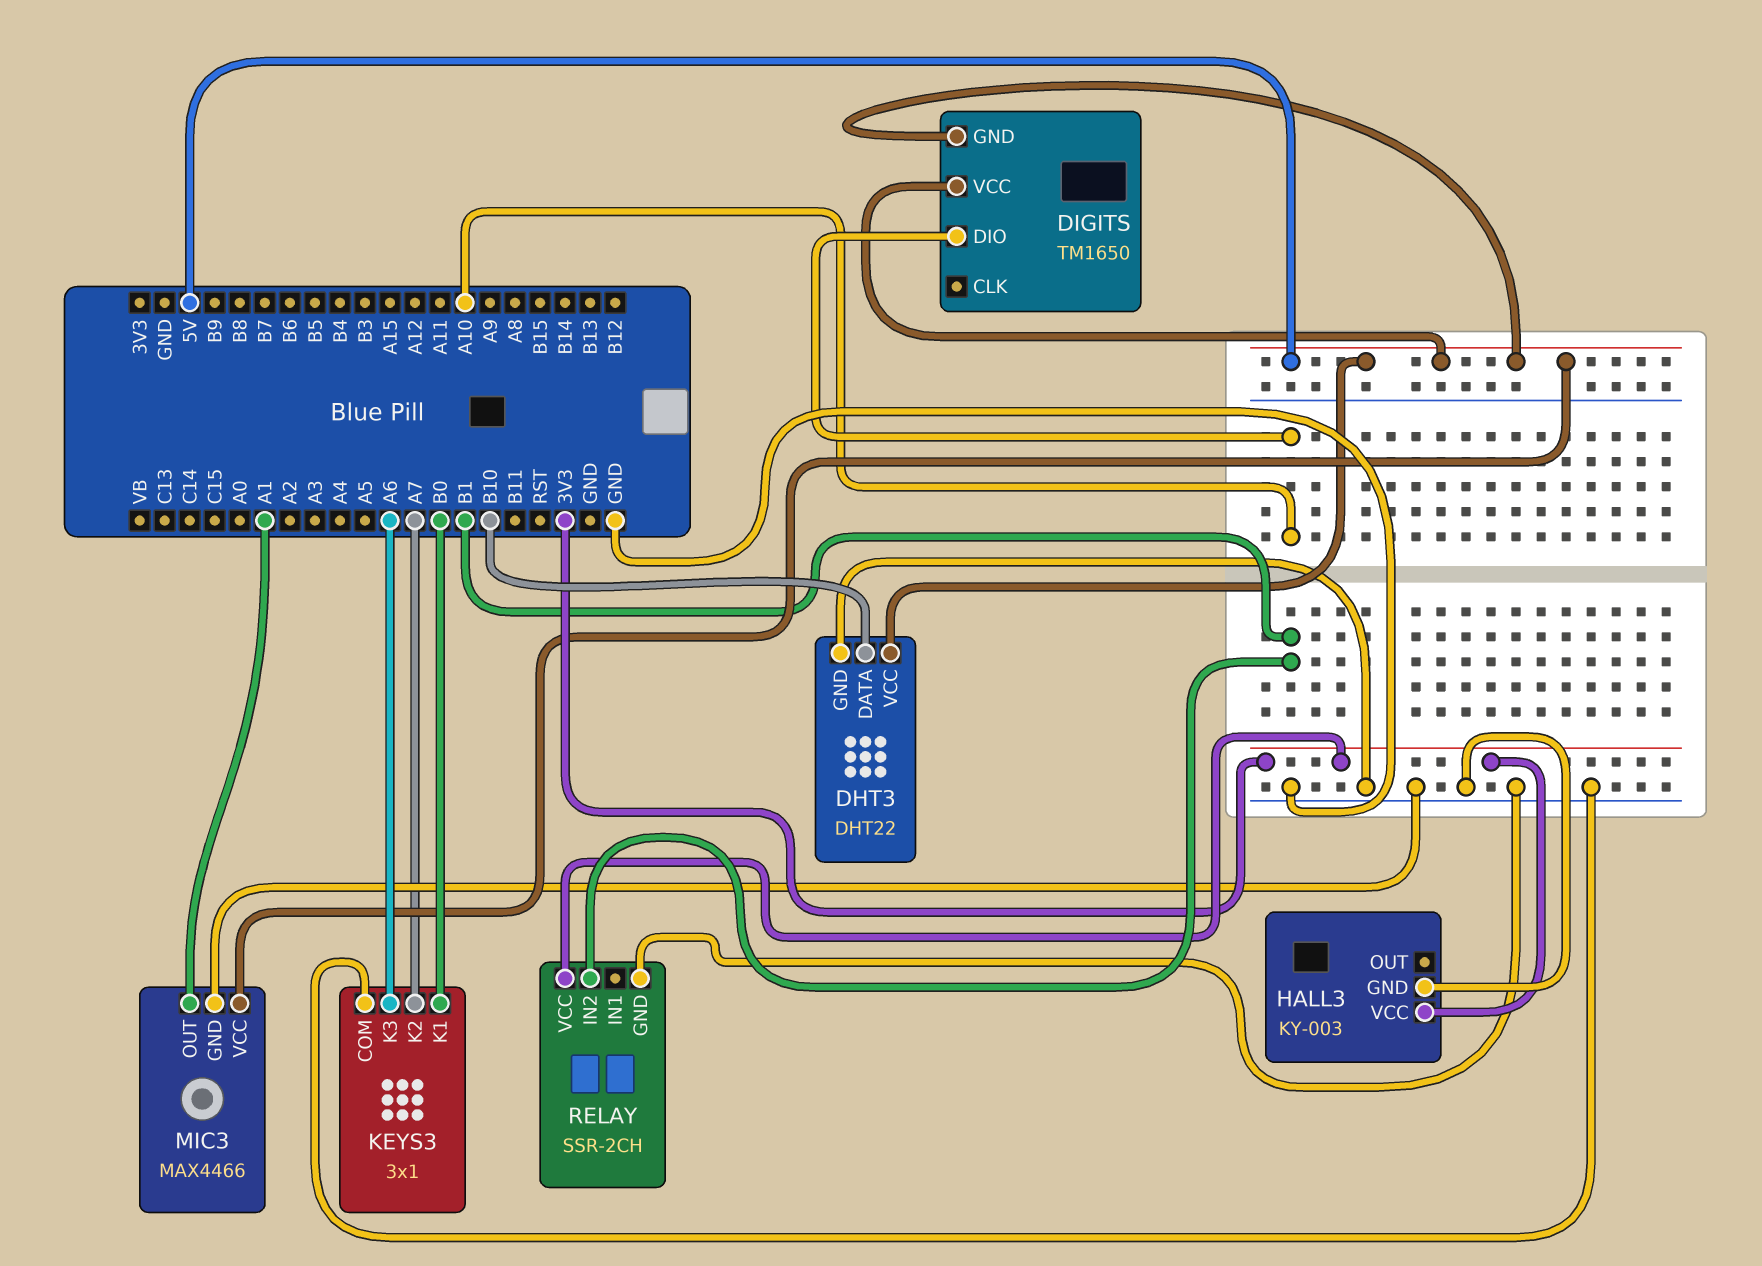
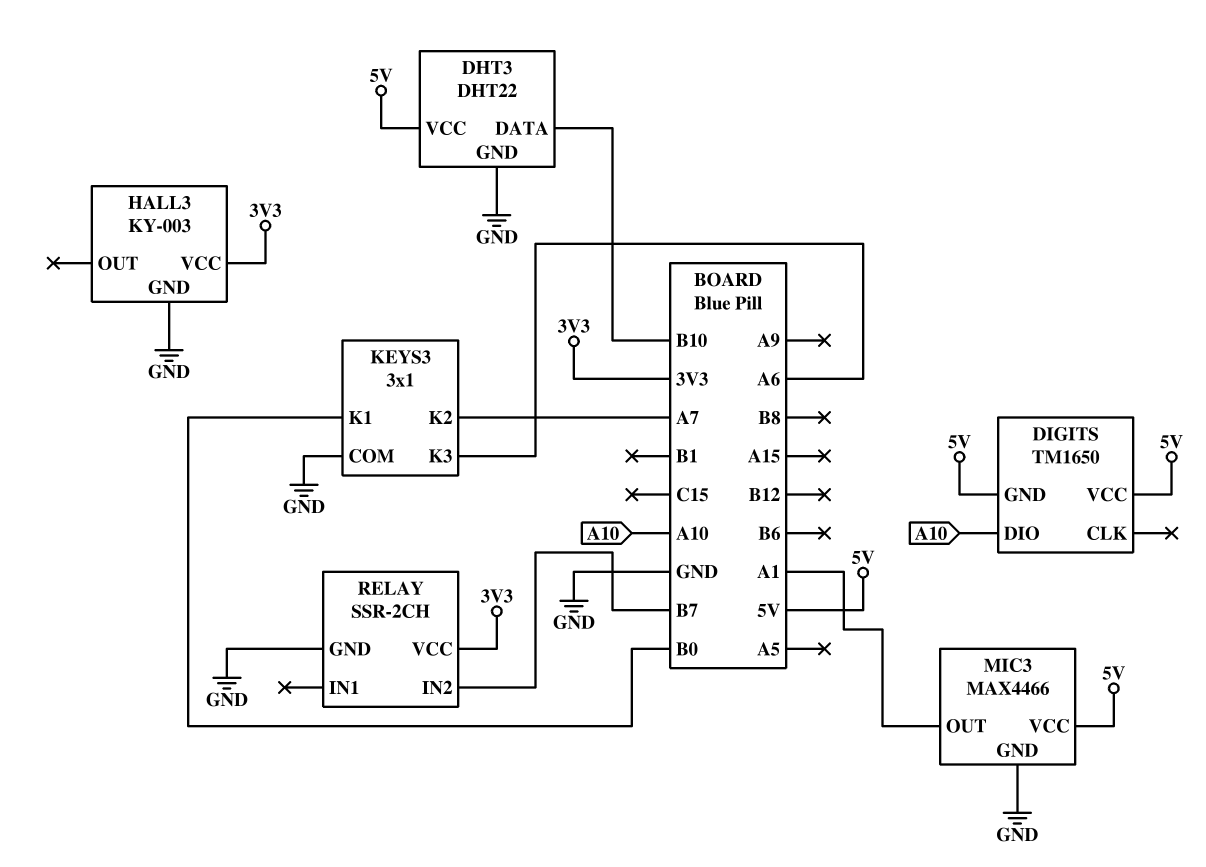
RELAY pin IN2: B1 -> B7

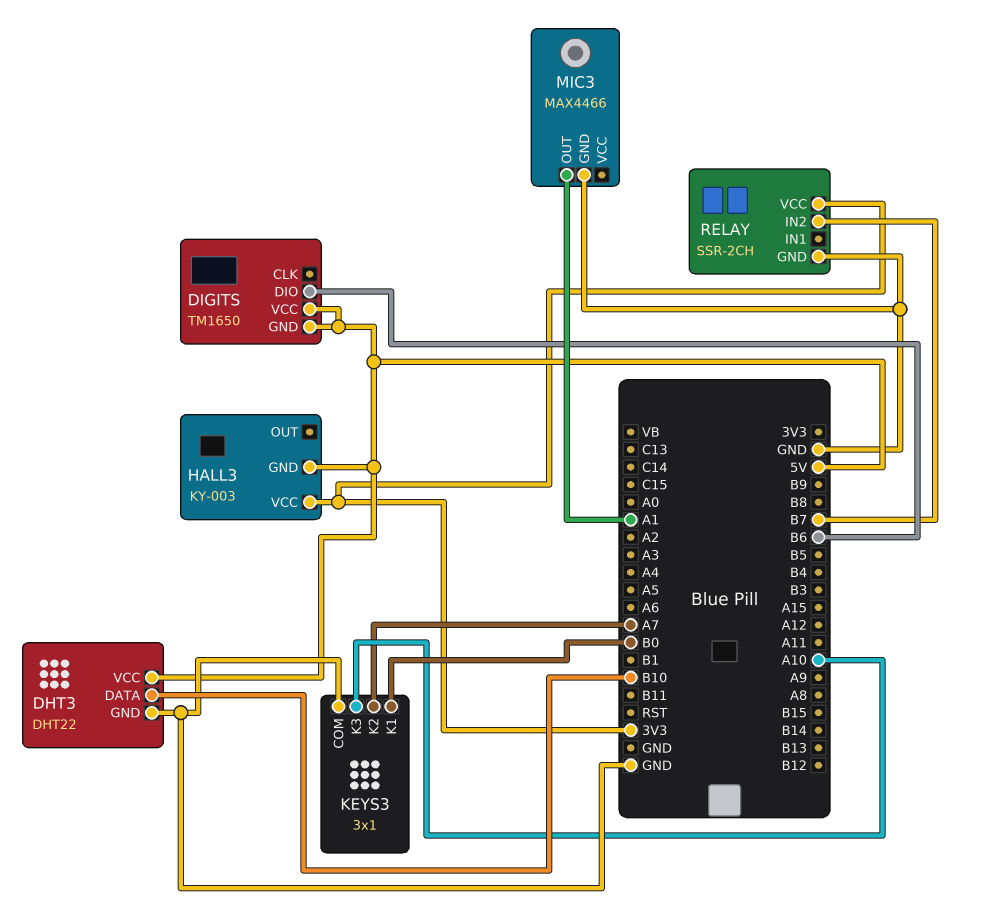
DIGITS pin DIO: A10 -> B6
HALL3 pin GND: GND -> 5V
KEYS3 pin K3: A6 -> A10
MIC3 pin VCC: 5V -> none

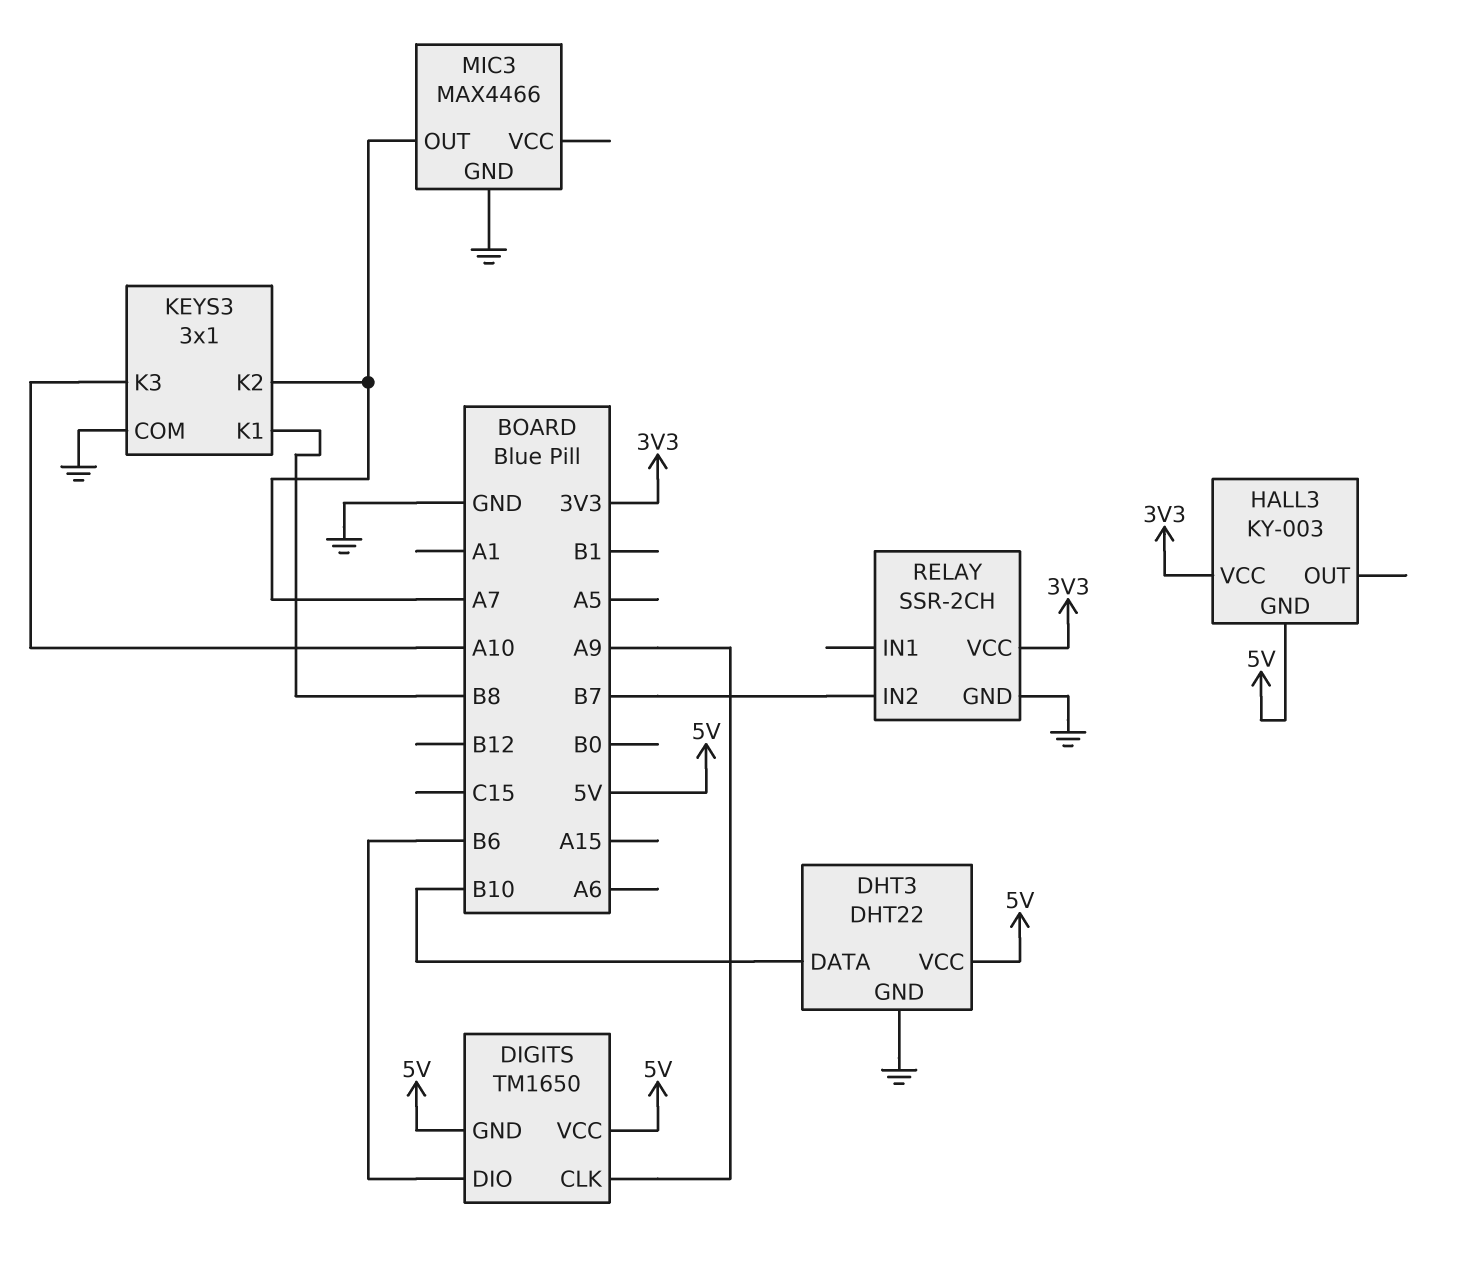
DIGITS pin CLK: none -> A9
KEYS3 pin K1: B0 -> B8
MIC3 pin OUT: A1 -> A7

